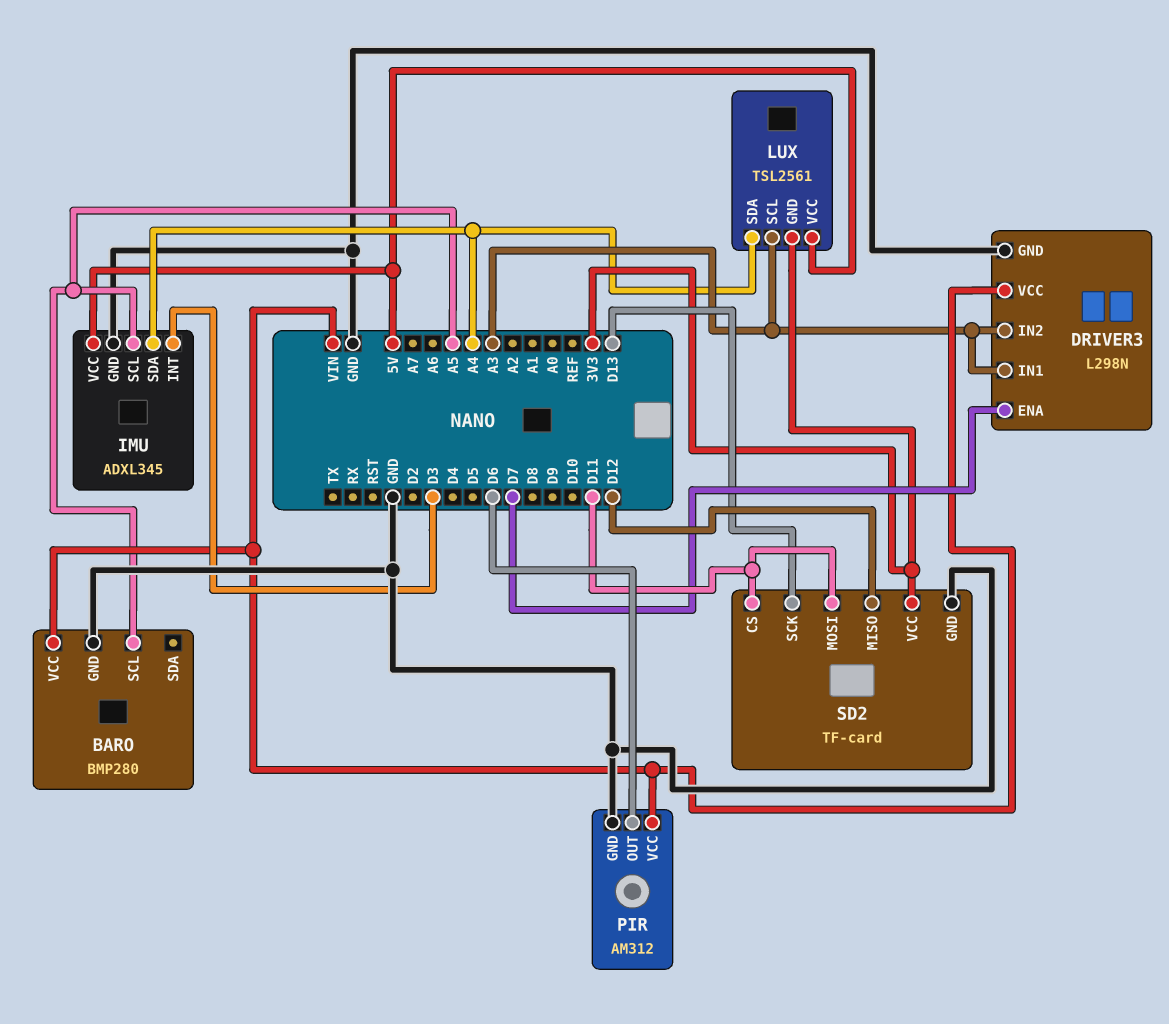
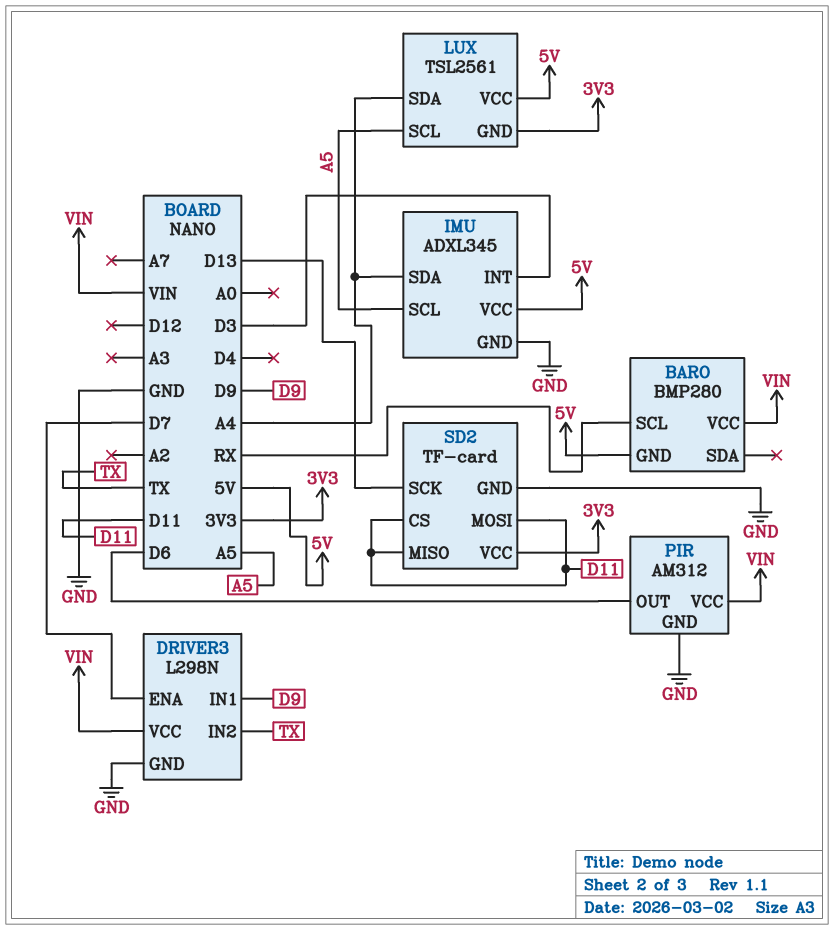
BARO pin GND: GND -> 5V
BARO pin SCL: A5 -> RX
DRIVER3 pin IN1: A3 -> D9
DRIVER3 pin IN2: A3 -> TX
LUX pin SCL: A3 -> A5
SD2 pin MISO: D12 -> D11

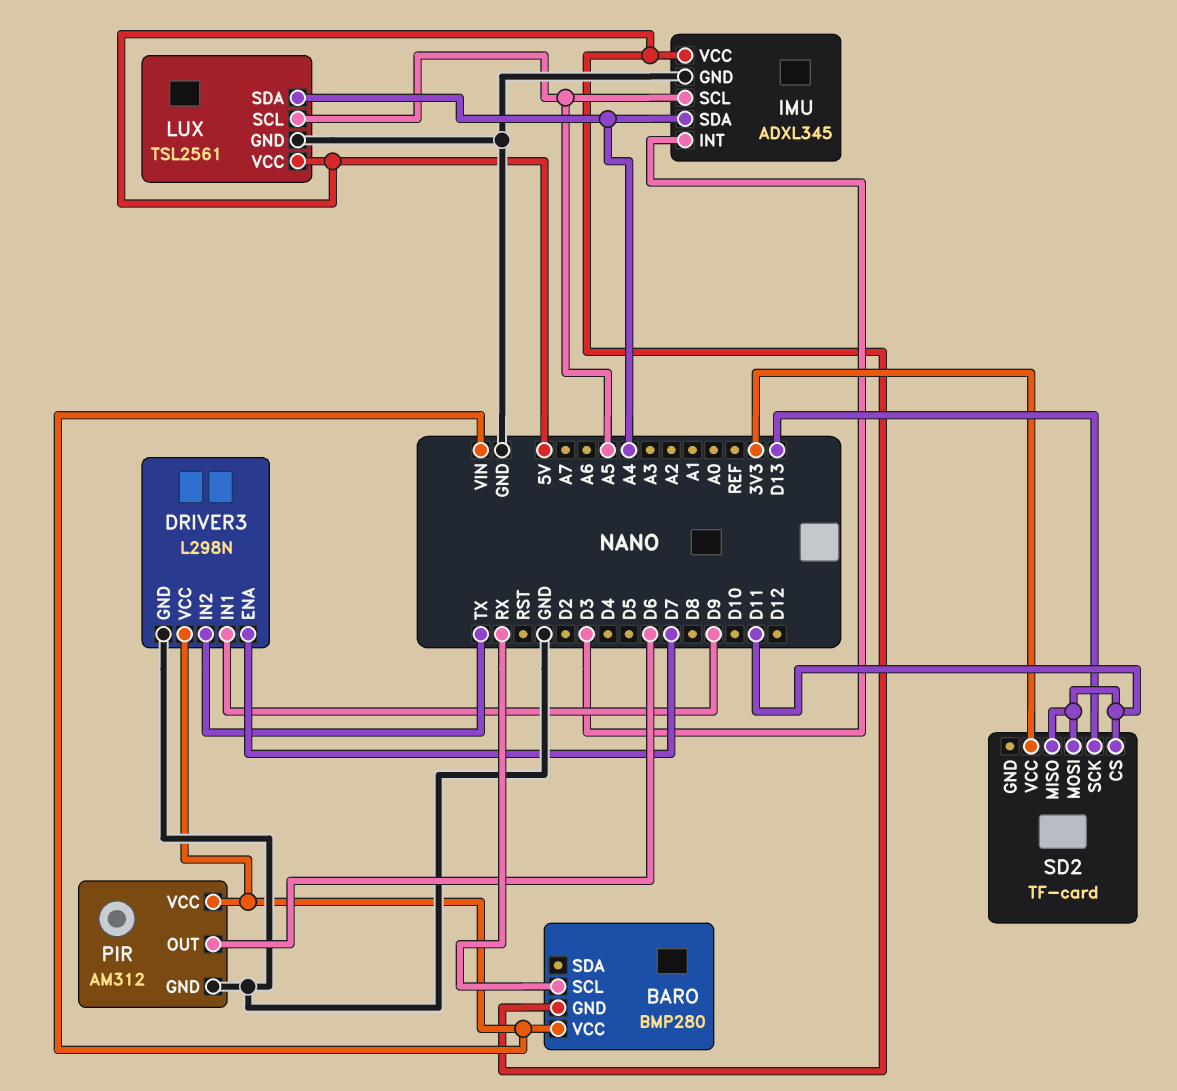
LUX pin GND: 3V3 -> GND
SD2 pin GND: GND -> none

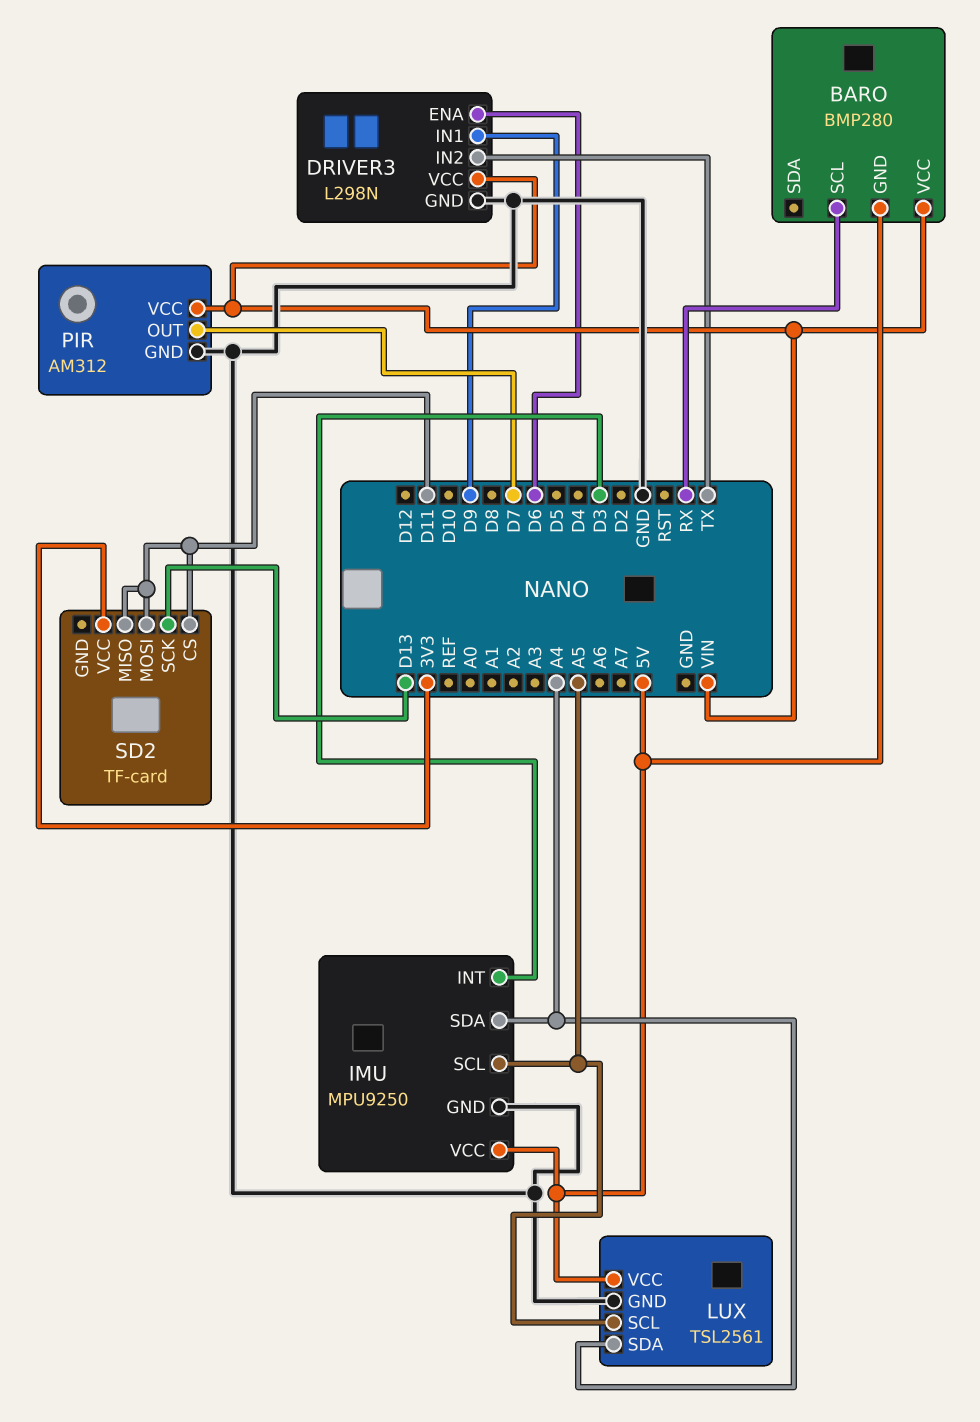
DRIVER3 pin ENA: D7 -> D6
IMU: ADXL345 -> MPU9250
PIR pin OUT: D6 -> D7

